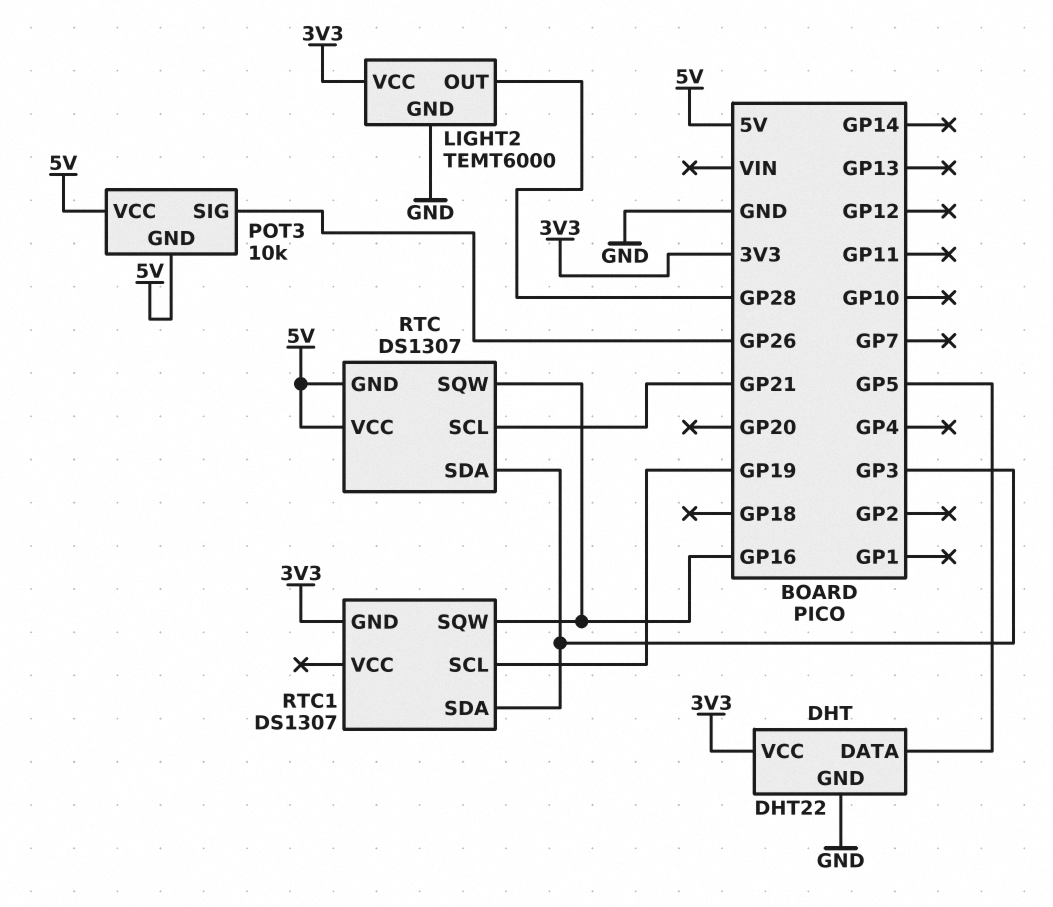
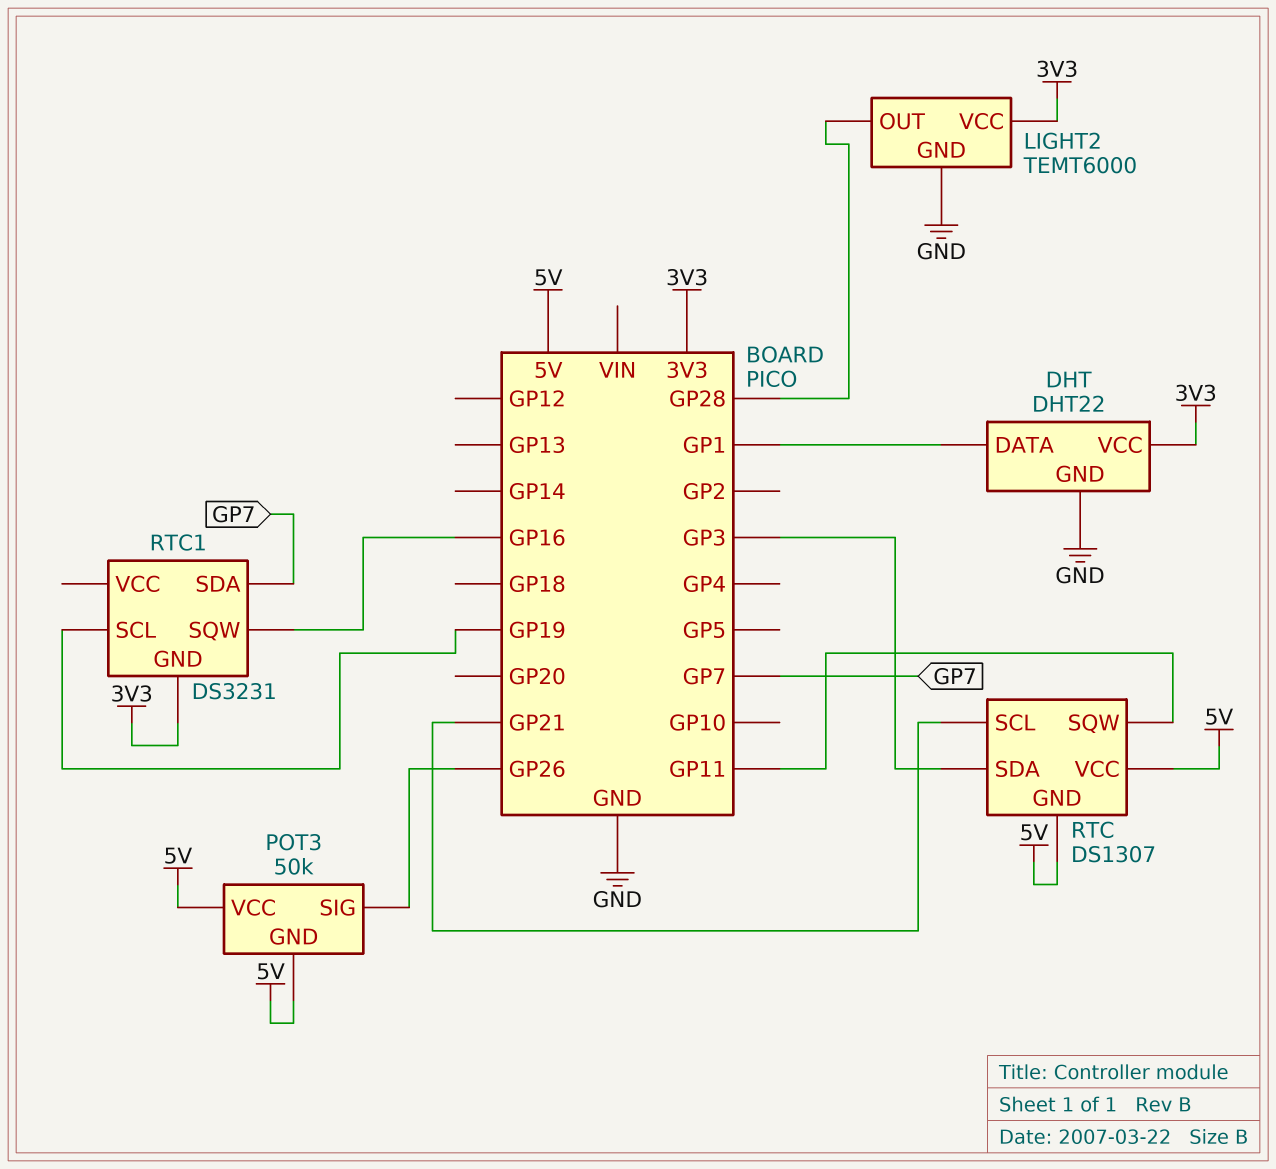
DHT pin DATA: GP5 -> GP1
POT3: 10k -> 50k
RTC pin SQW: GP16 -> GP11
RTC1: DS1307 -> DS3231
RTC1 pin SDA: GP3 -> GP7

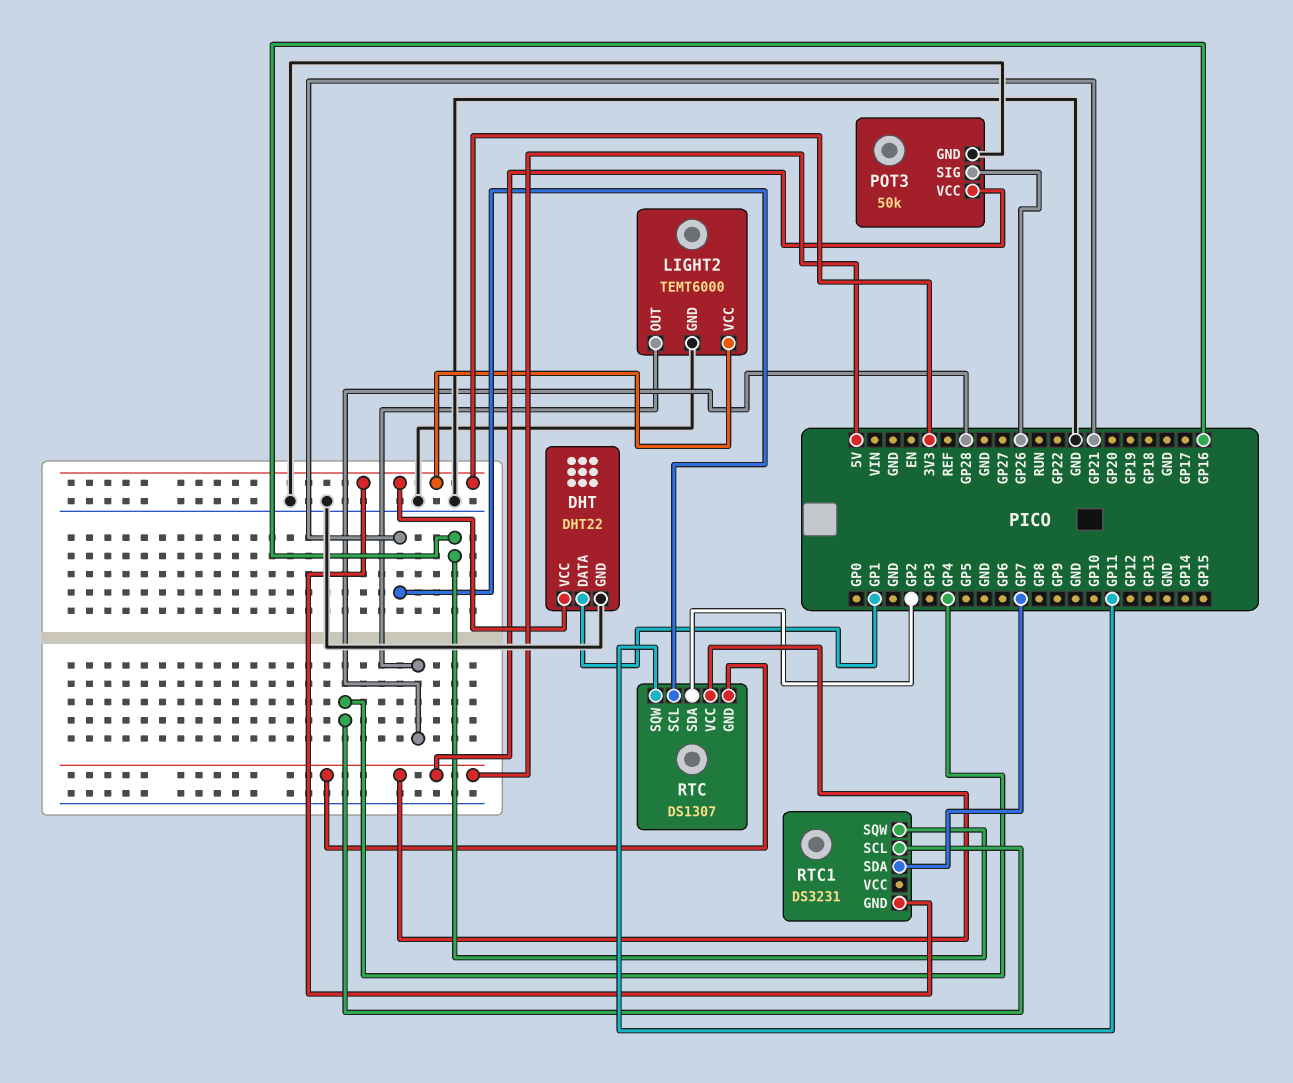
POT3 pin GND: 5V -> GND
RTC pin SDA: GP3 -> GP2
RTC1 pin SCL: GP19 -> GP4

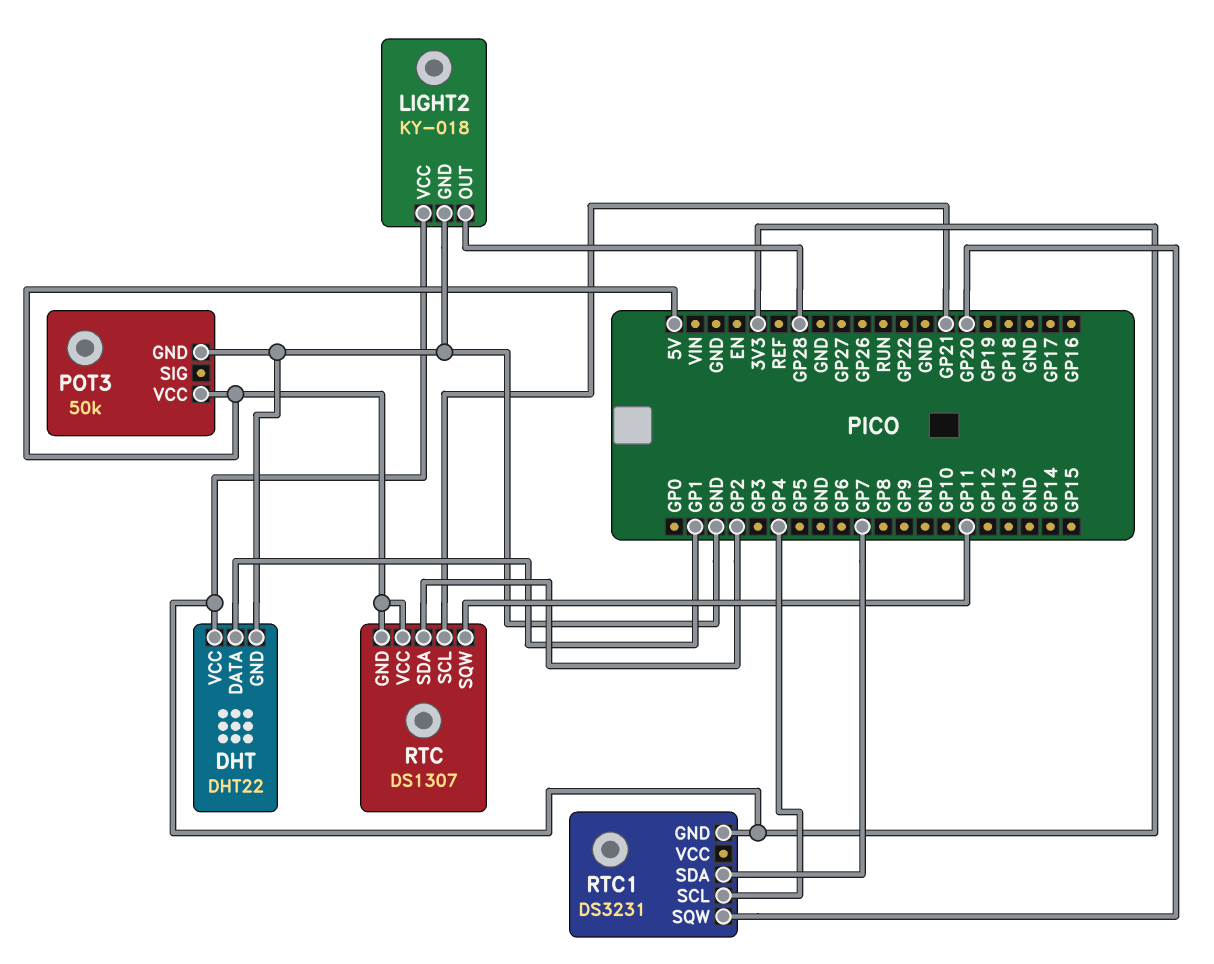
LIGHT2: TEMT6000 -> KY-018
POT3 pin SIG: GP26 -> none
RTC1 pin SQW: GP16 -> GP20

